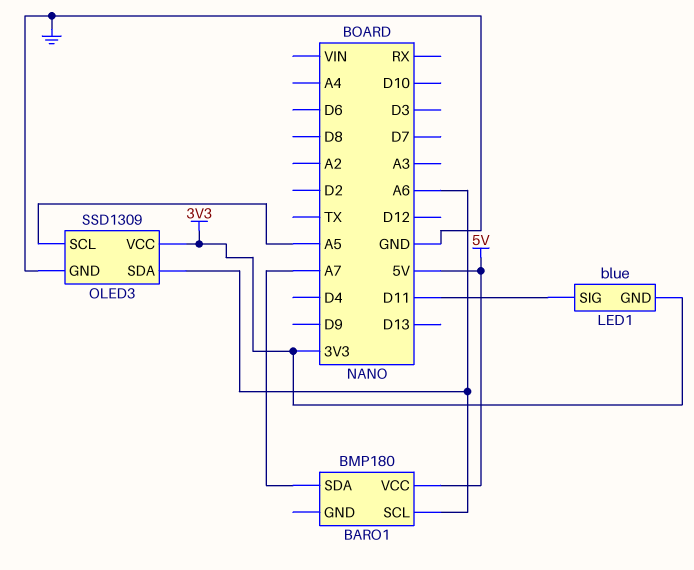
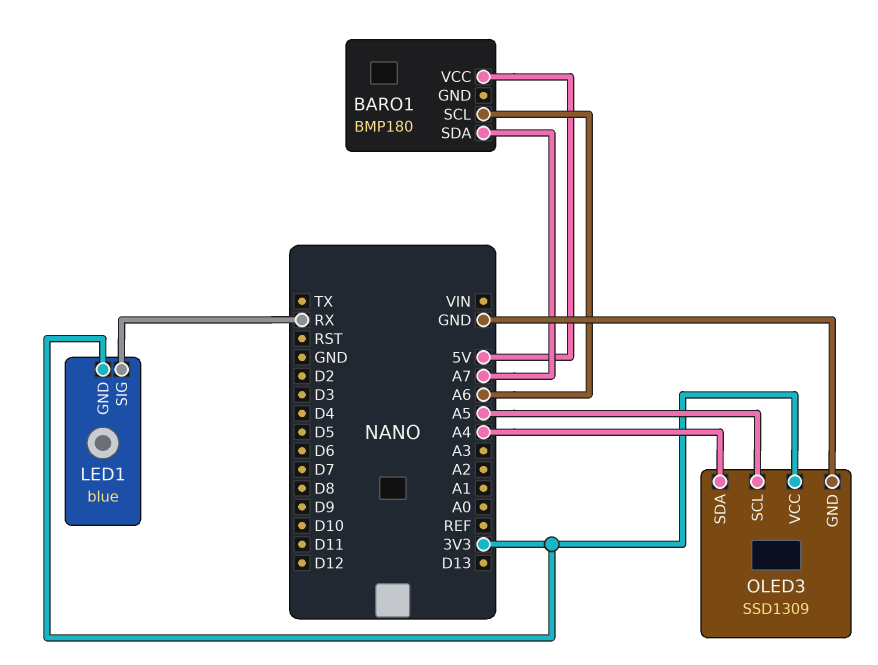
LED1 pin SIG: D11 -> RX
OLED3 pin SDA: A6 -> A4

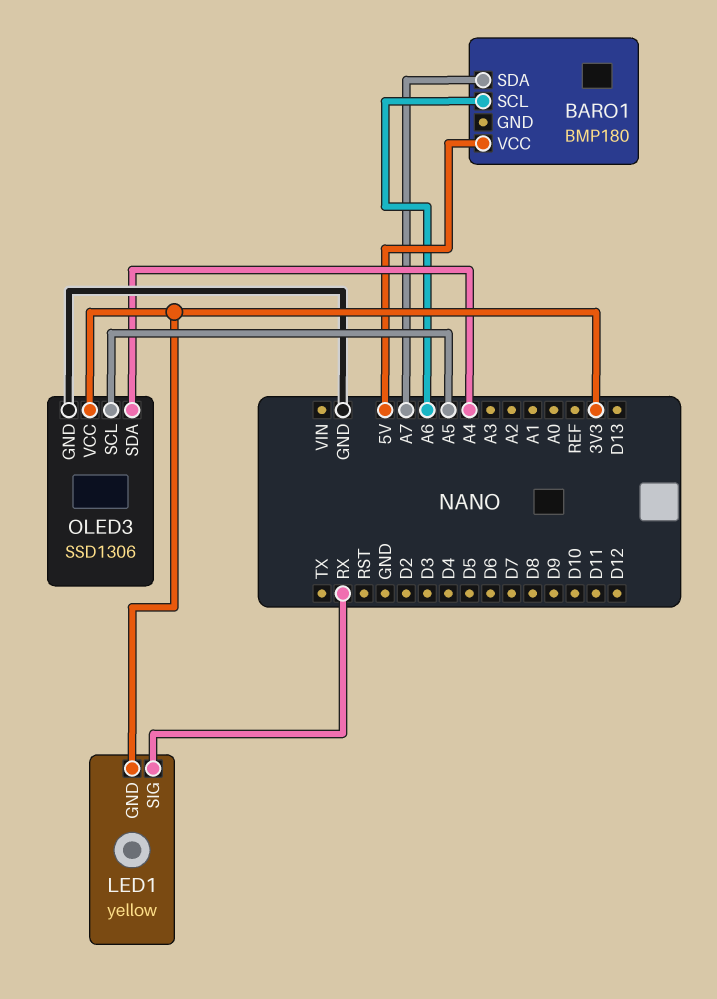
LED1: blue -> yellow
OLED3: SSD1309 -> SSD1306

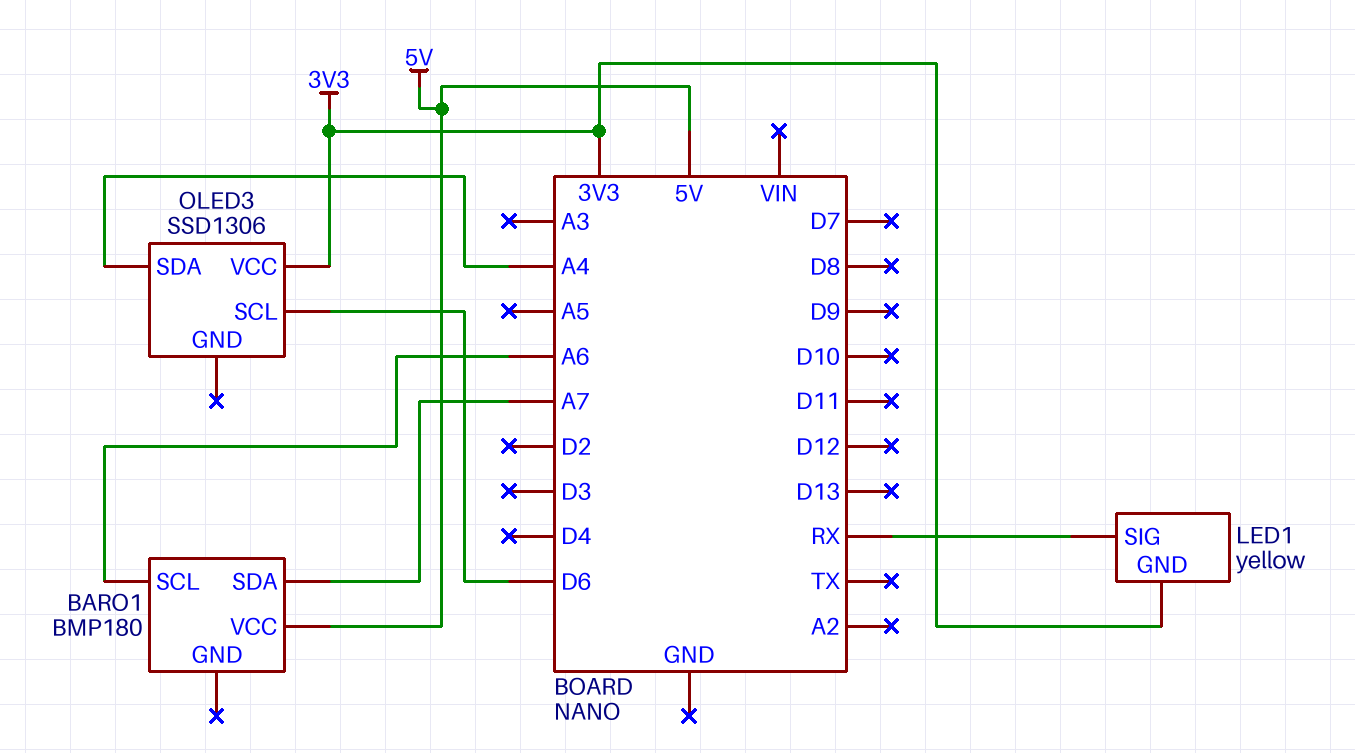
OLED3 pin GND: GND -> none
OLED3 pin SCL: A5 -> D6

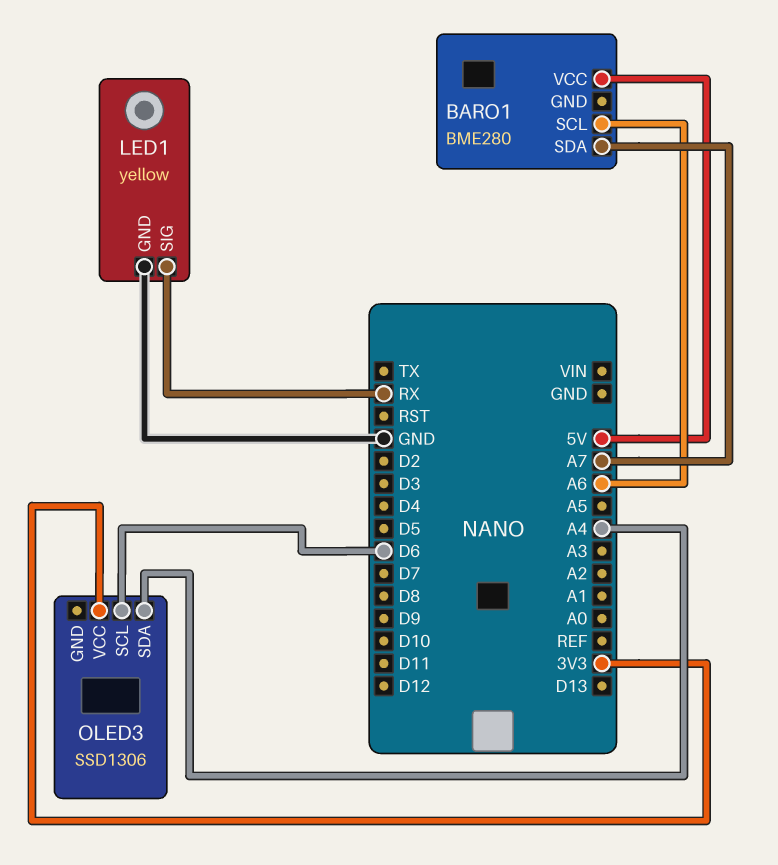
BARO1: BMP180 -> BME280
LED1 pin GND: 3V3 -> GND

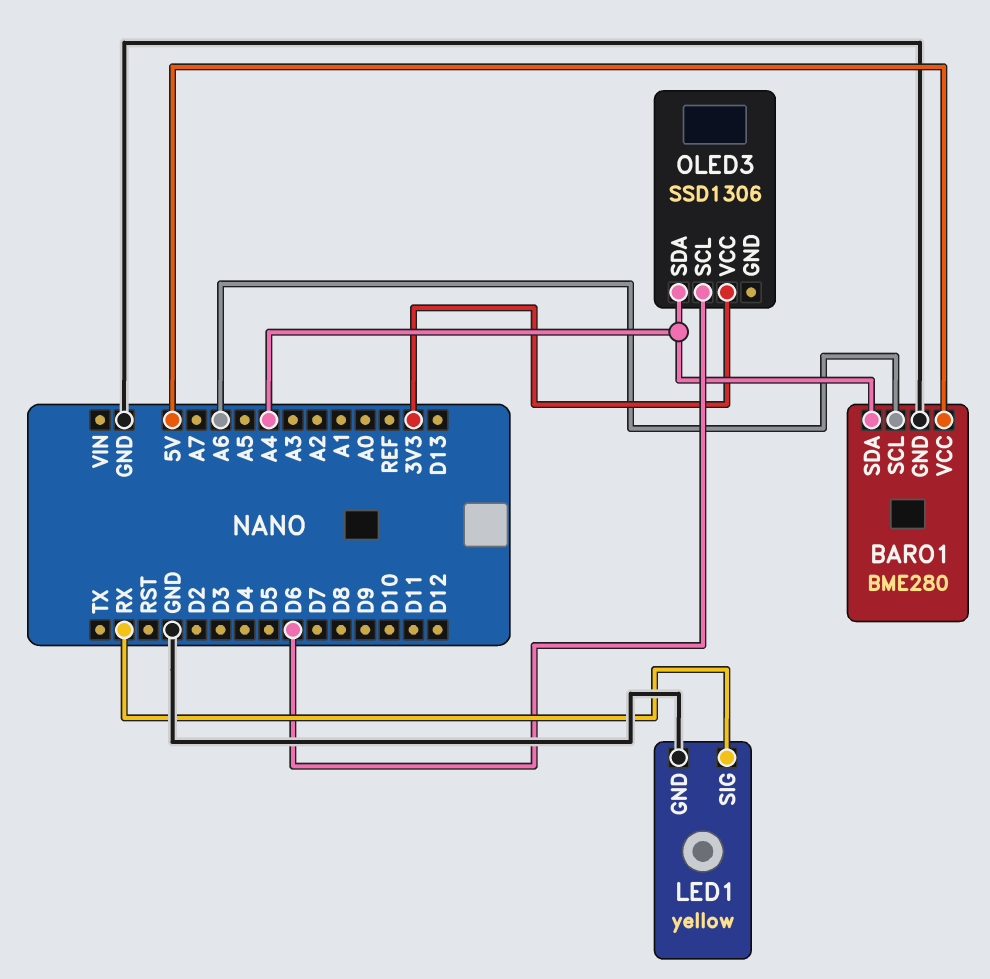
BARO1 pin GND: none -> GND
BARO1 pin SDA: A7 -> A4

